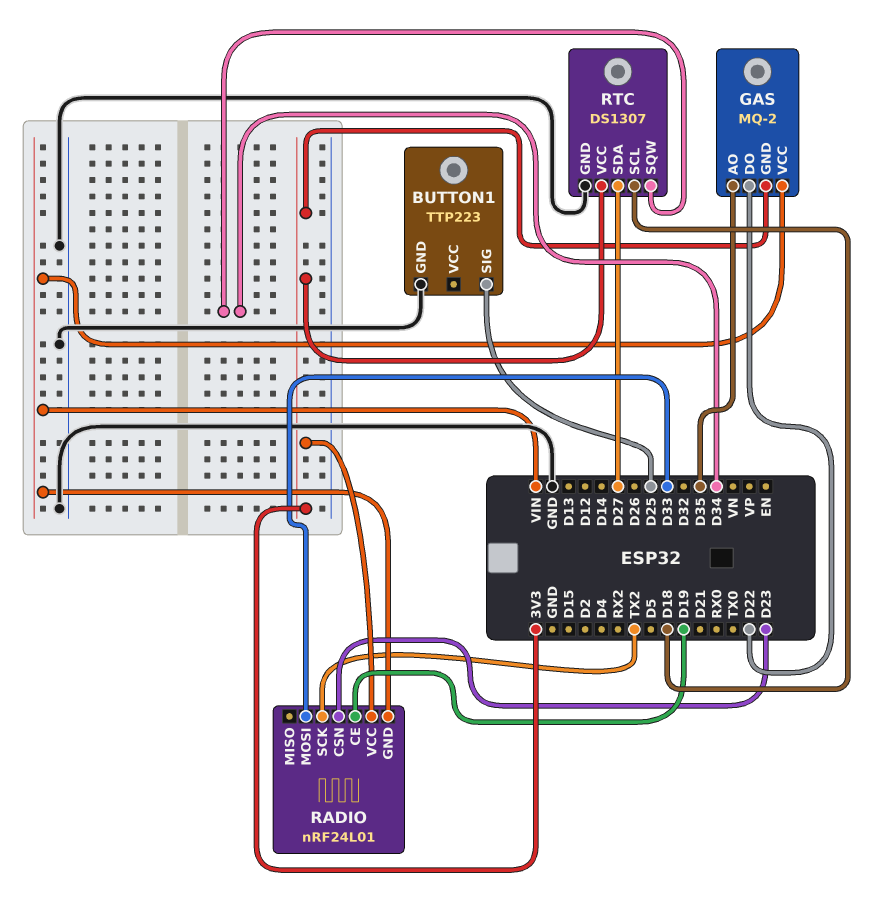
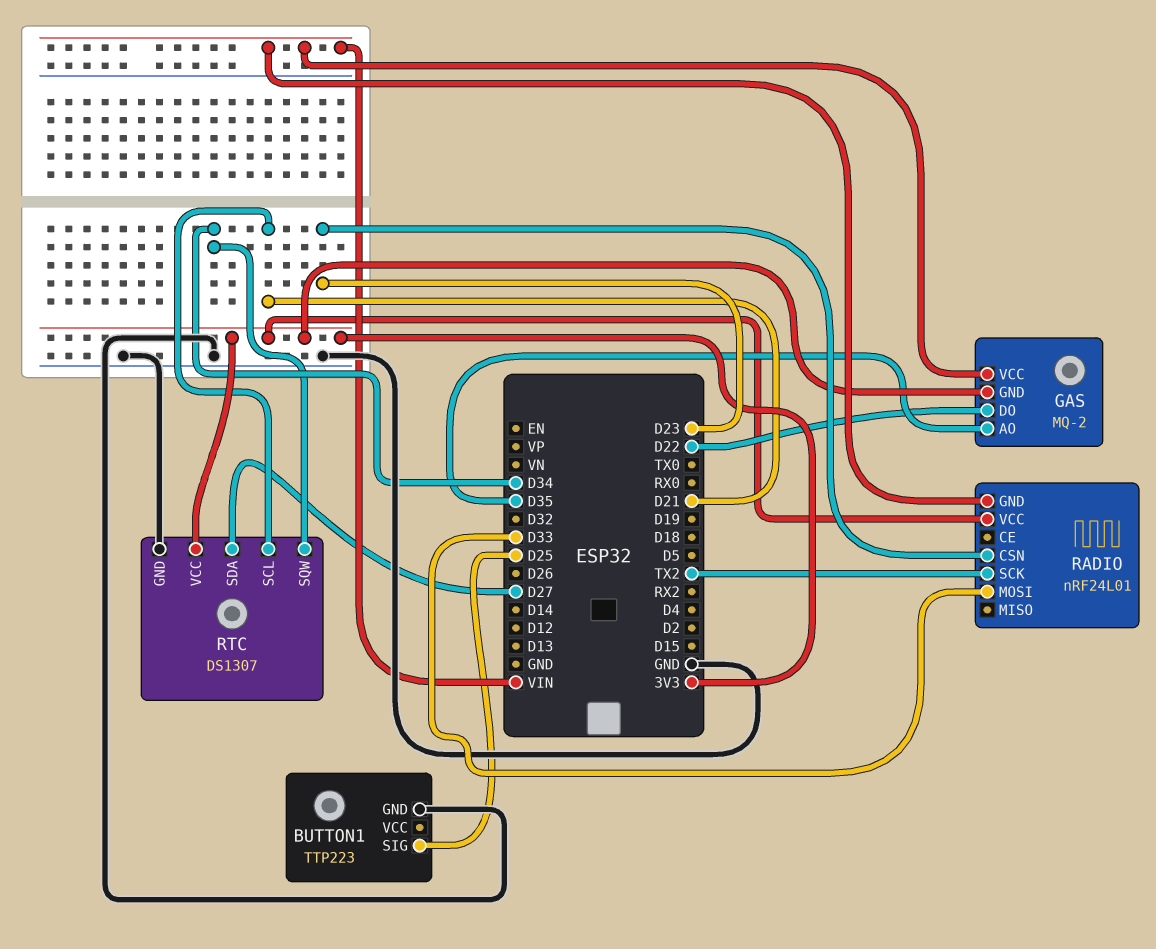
RADIO pin CE: D19 -> none
RTC pin SCL: D18 -> D21

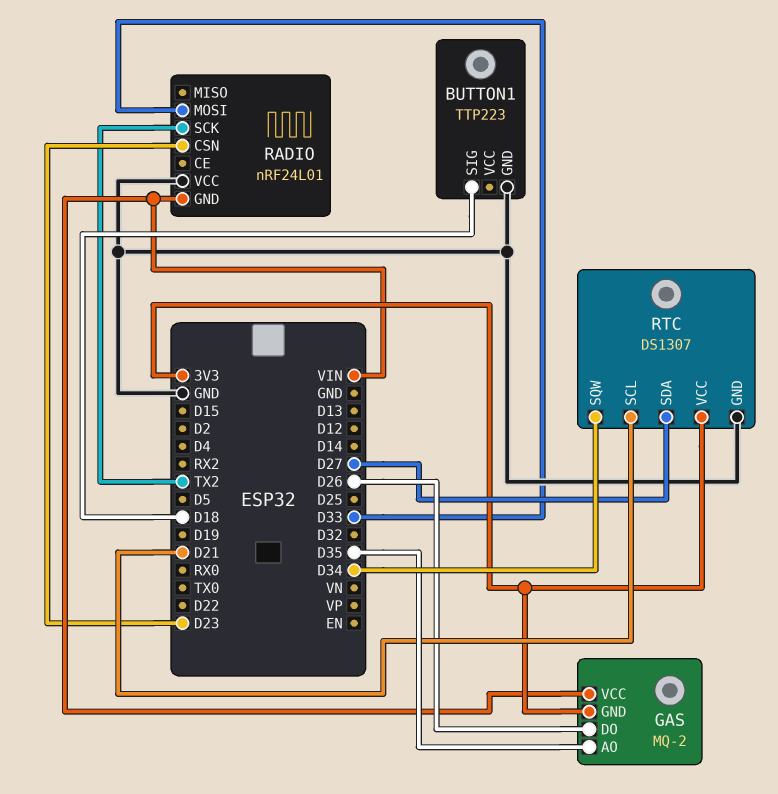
BUTTON1 pin SIG: D25 -> D18
GAS pin DO: D22 -> D26
RADIO pin VCC: 3V3 -> GND

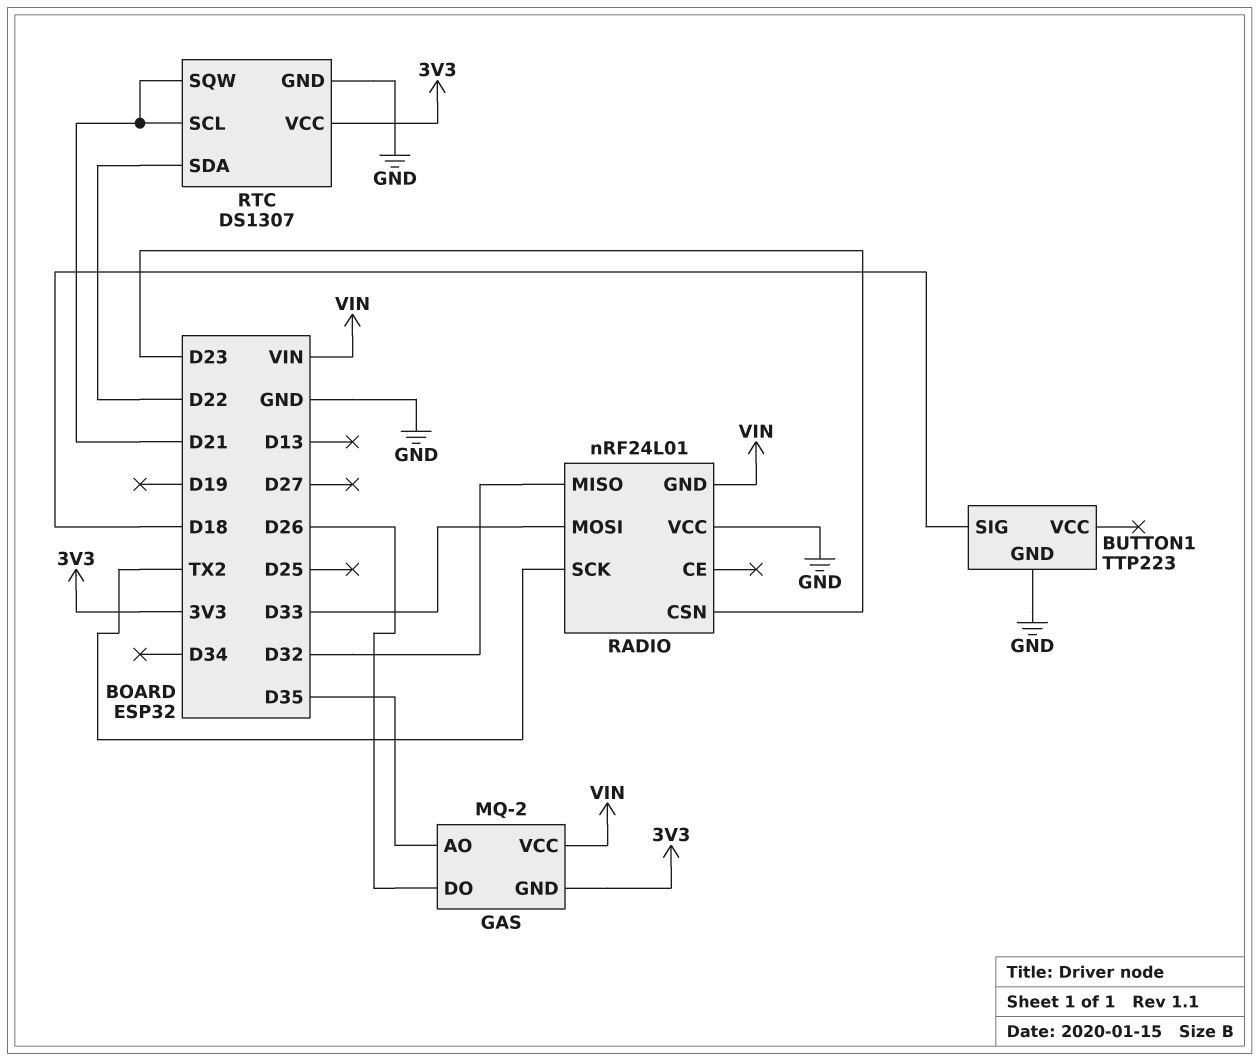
RADIO pin MISO: none -> D32
RTC pin SDA: D27 -> D22
RTC pin SQW: D34 -> D21

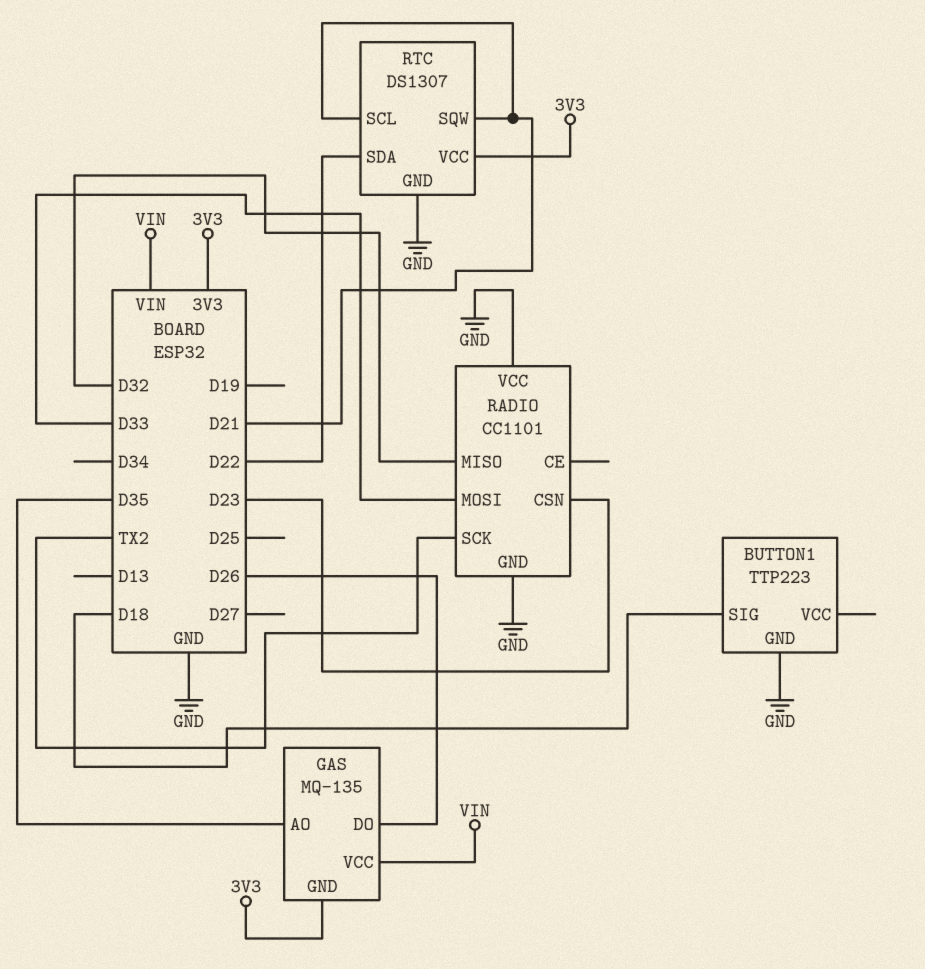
GAS: MQ-2 -> MQ-135
RADIO: nRF24L01 -> CC1101
RADIO pin GND: VIN -> GND

